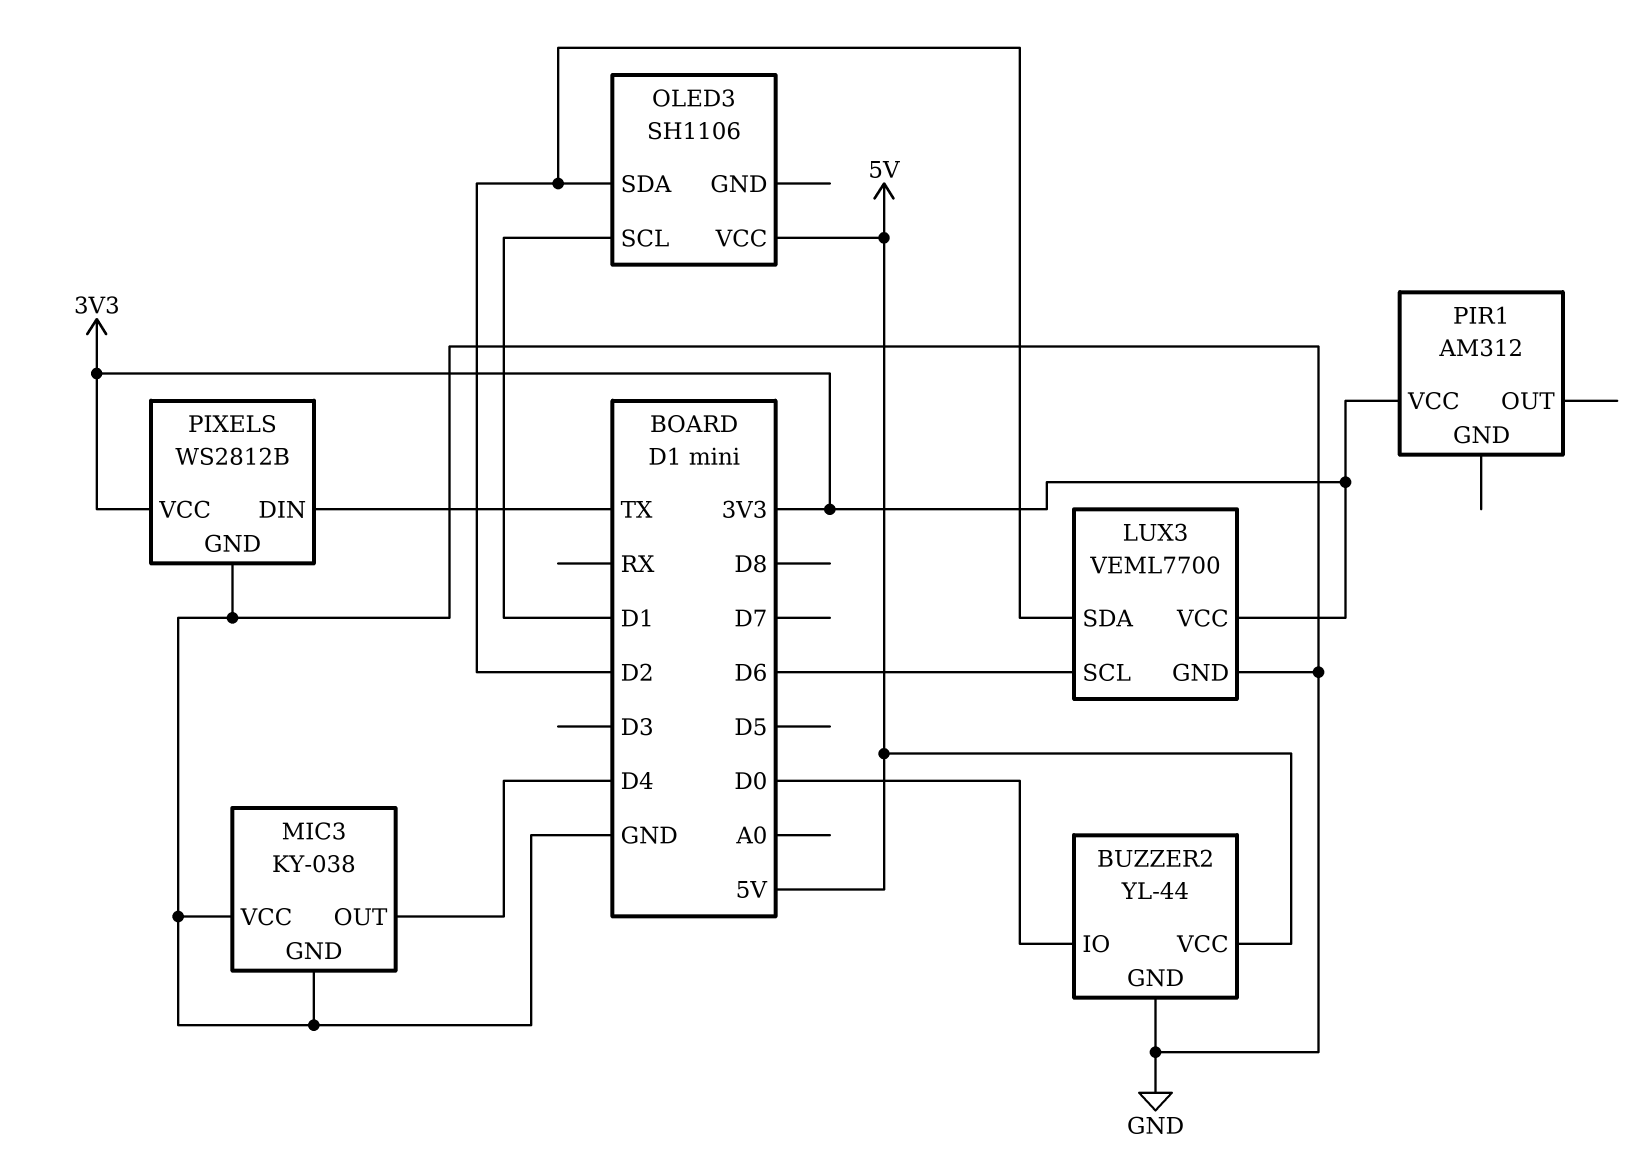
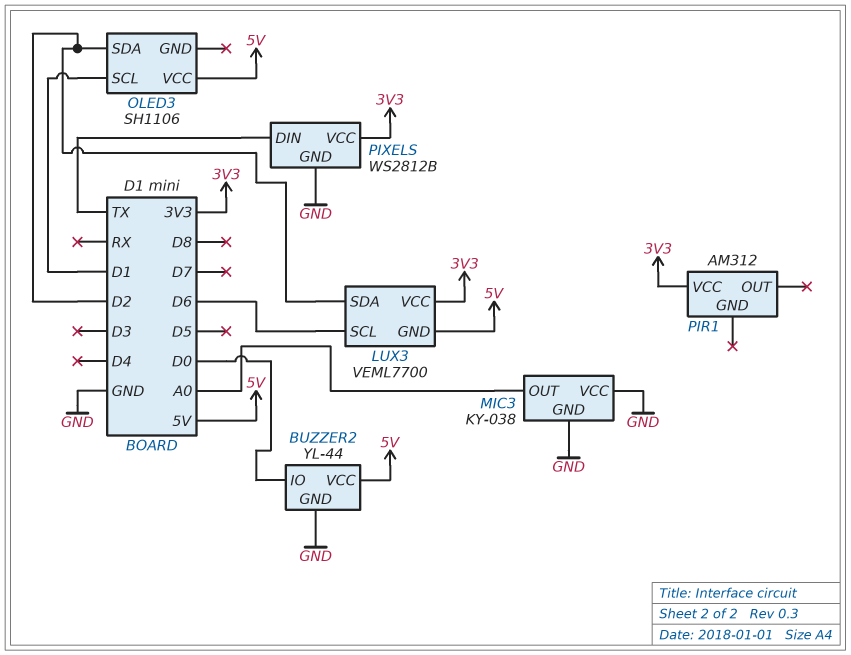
LUX3 pin GND: GND -> 5V
MIC3 pin OUT: D4 -> A0

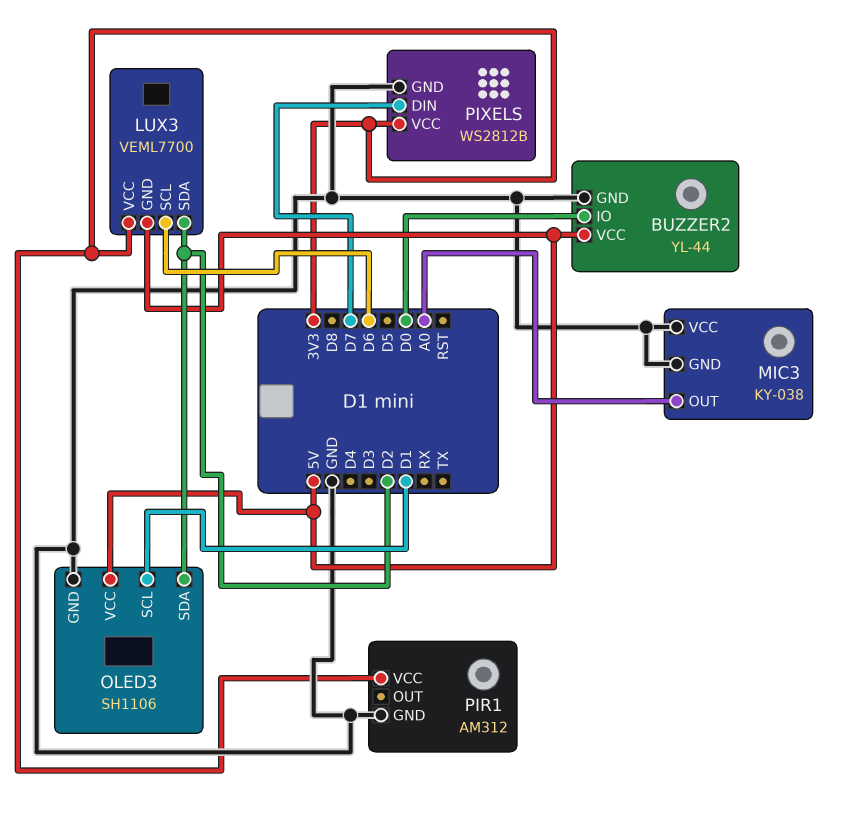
OLED3 pin GND: none -> GND
PIR1 pin GND: none -> GND
PIXELS pin DIN: TX -> D7

